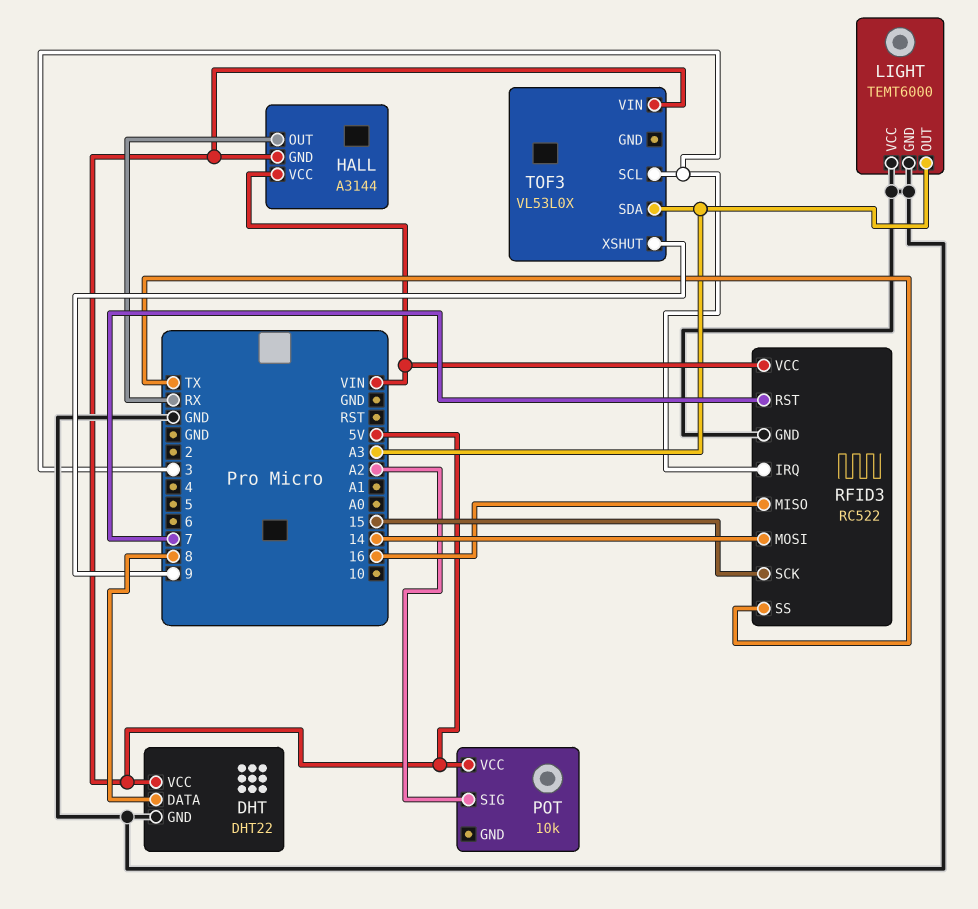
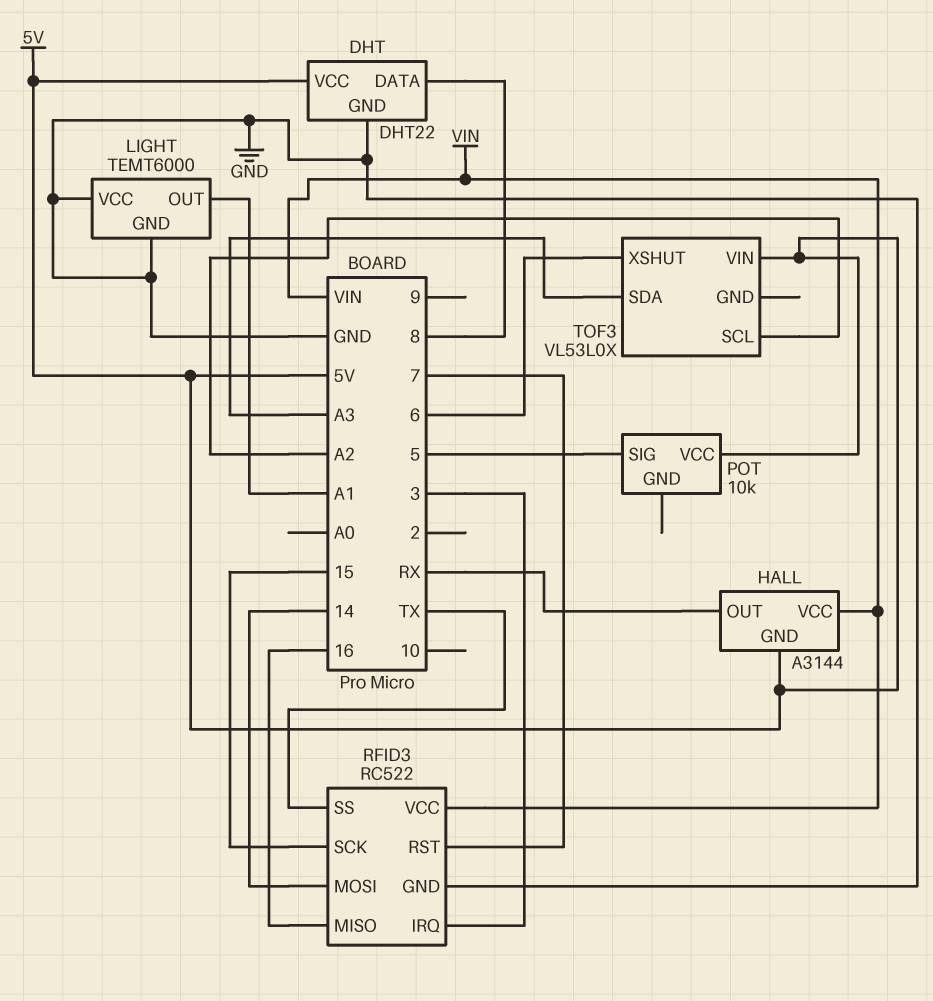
LIGHT pin OUT: A3 -> A1
POT pin SIG: A2 -> 5
TOF3 pin SCL: 3 -> A2
TOF3 pin XSHUT: 9 -> 6

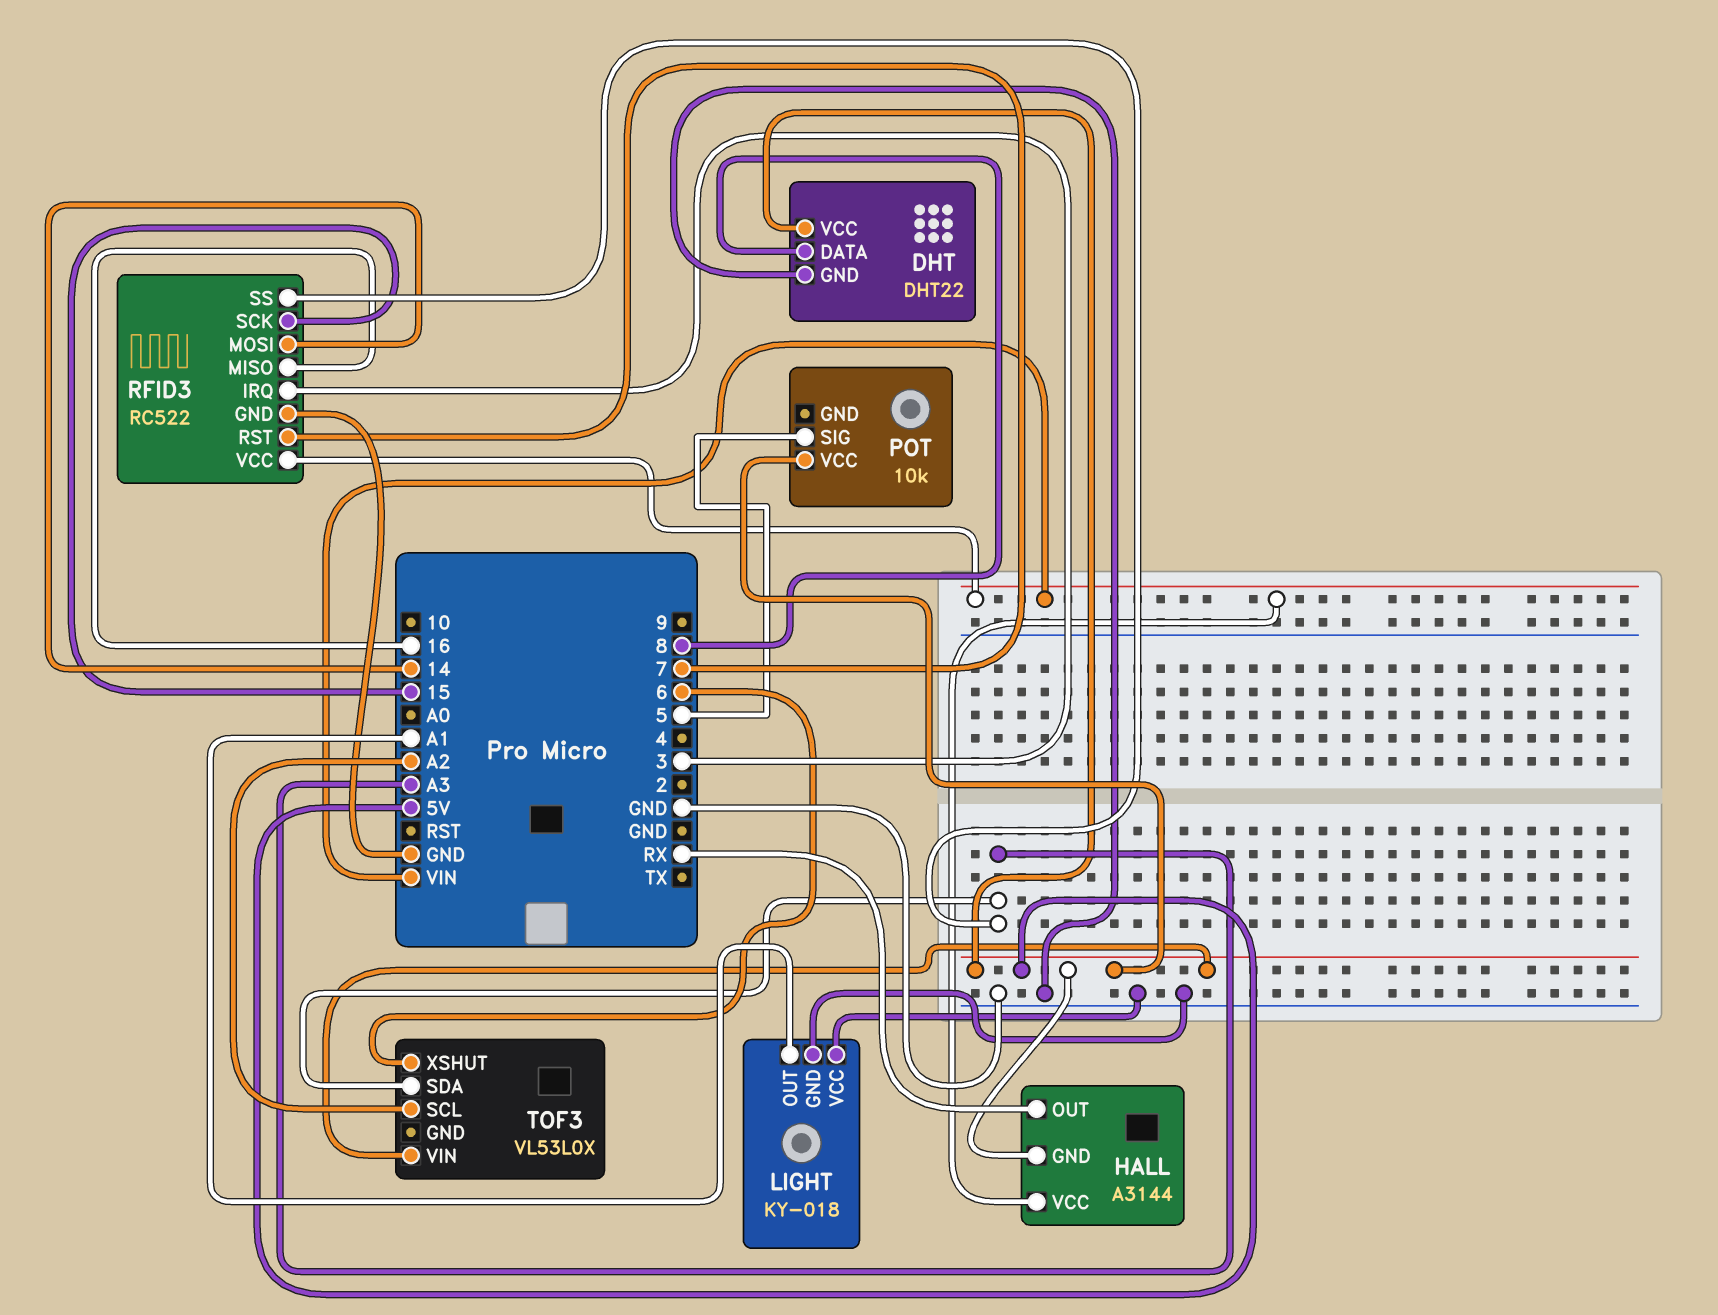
LIGHT: TEMT6000 -> KY-018
RFID3 pin SS: TX -> A3

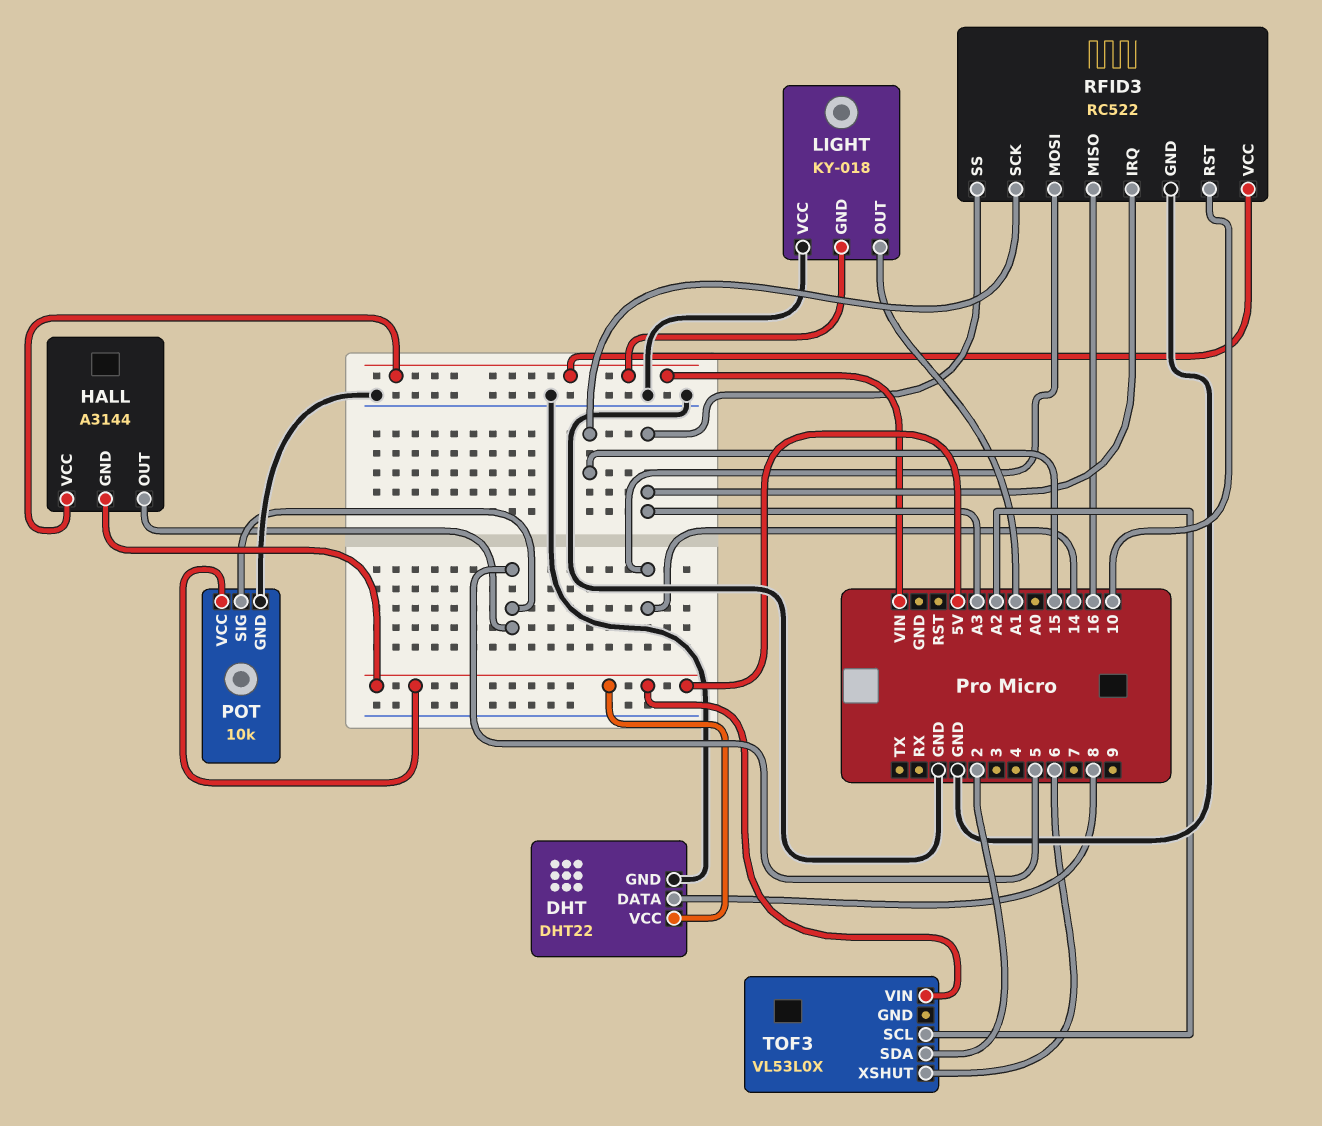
HALL pin OUT: RX -> 5
LIGHT pin GND: GND -> VIN
POT pin GND: none -> GND
RFID3 pin IRQ: 3 -> A3
RFID3 pin RST: 7 -> 10
TOF3 pin SDA: A3 -> 2

